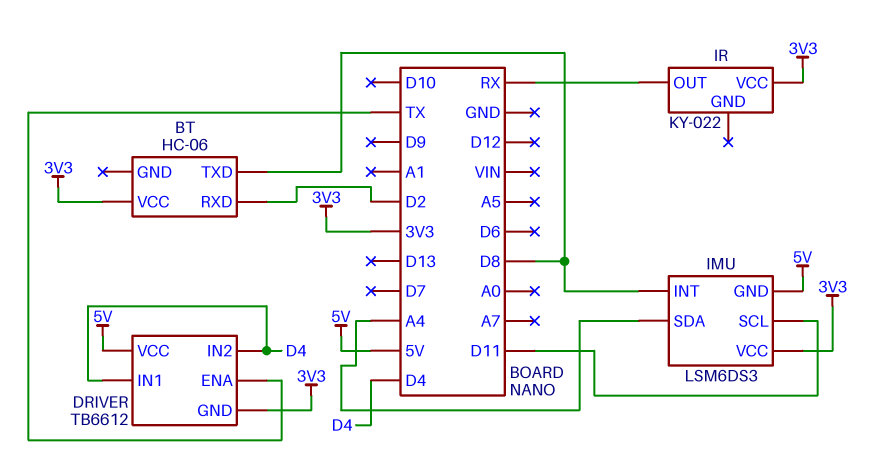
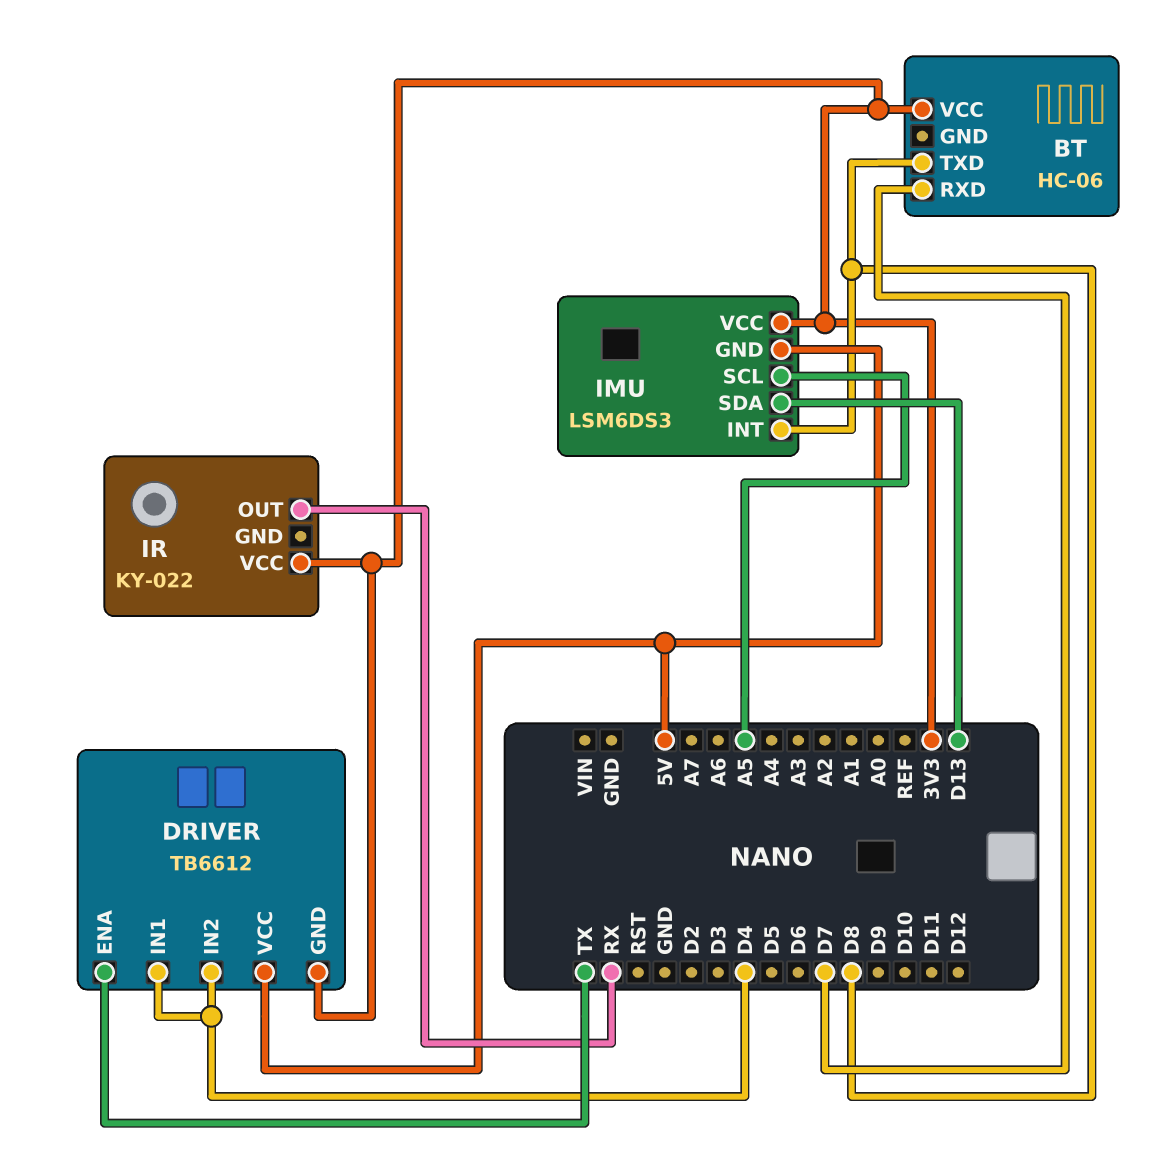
BT pin RXD: D2 -> D7
IMU pin SCL: D11 -> A5
IMU pin SDA: A4 -> D13

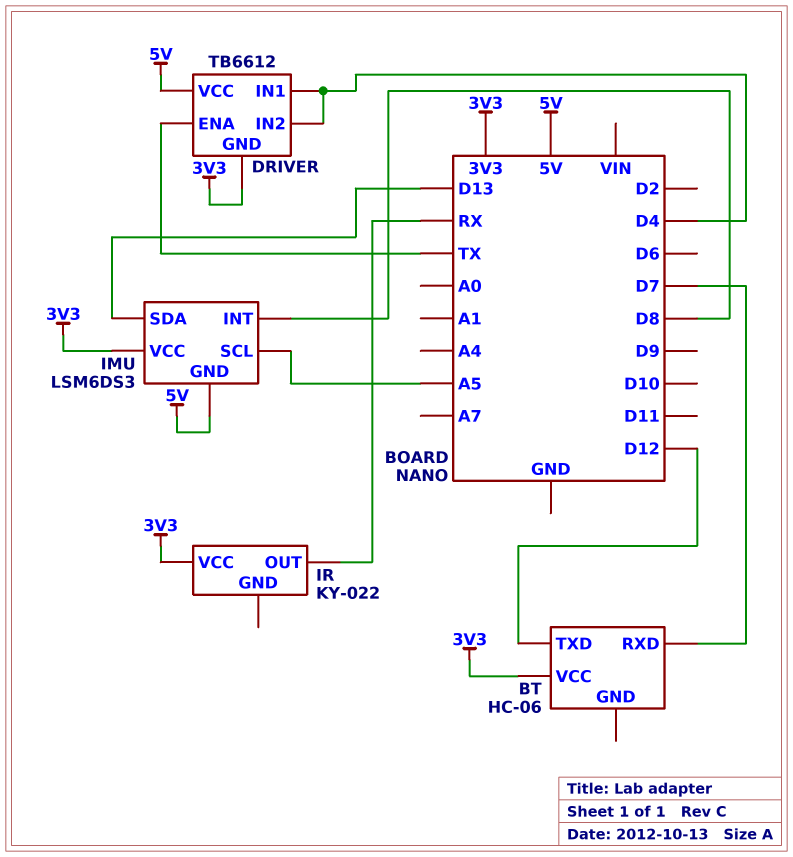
BT pin TXD: D8 -> D12

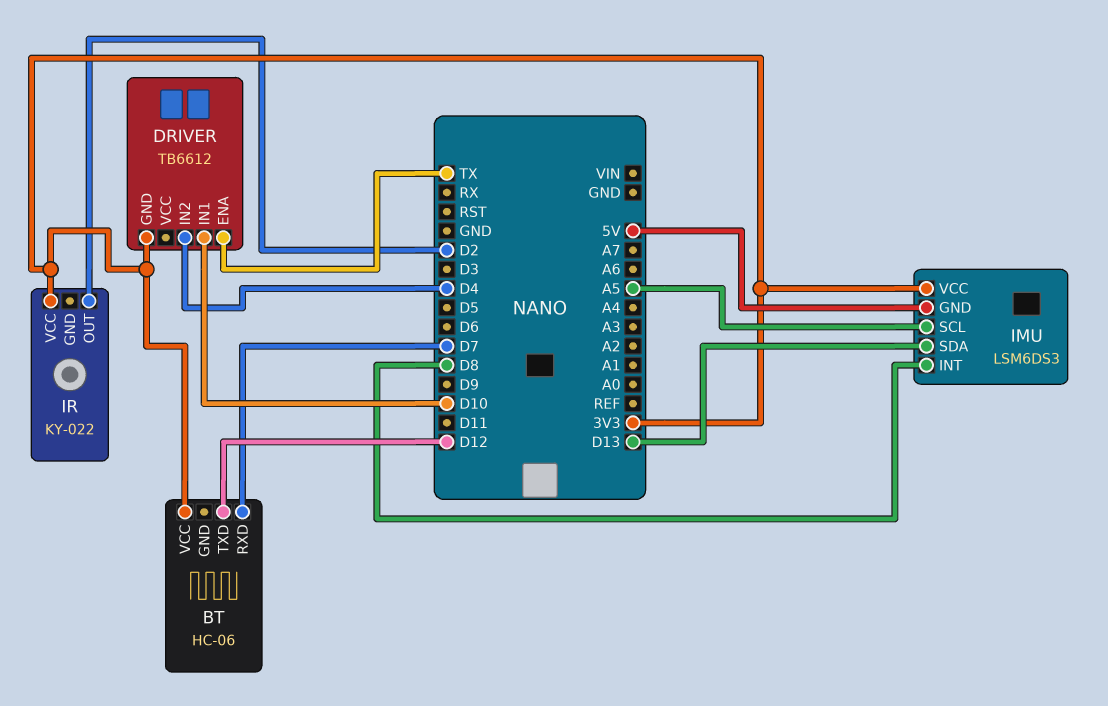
DRIVER pin IN1: D4 -> D10
DRIVER pin VCC: 5V -> none
IR pin OUT: RX -> D2

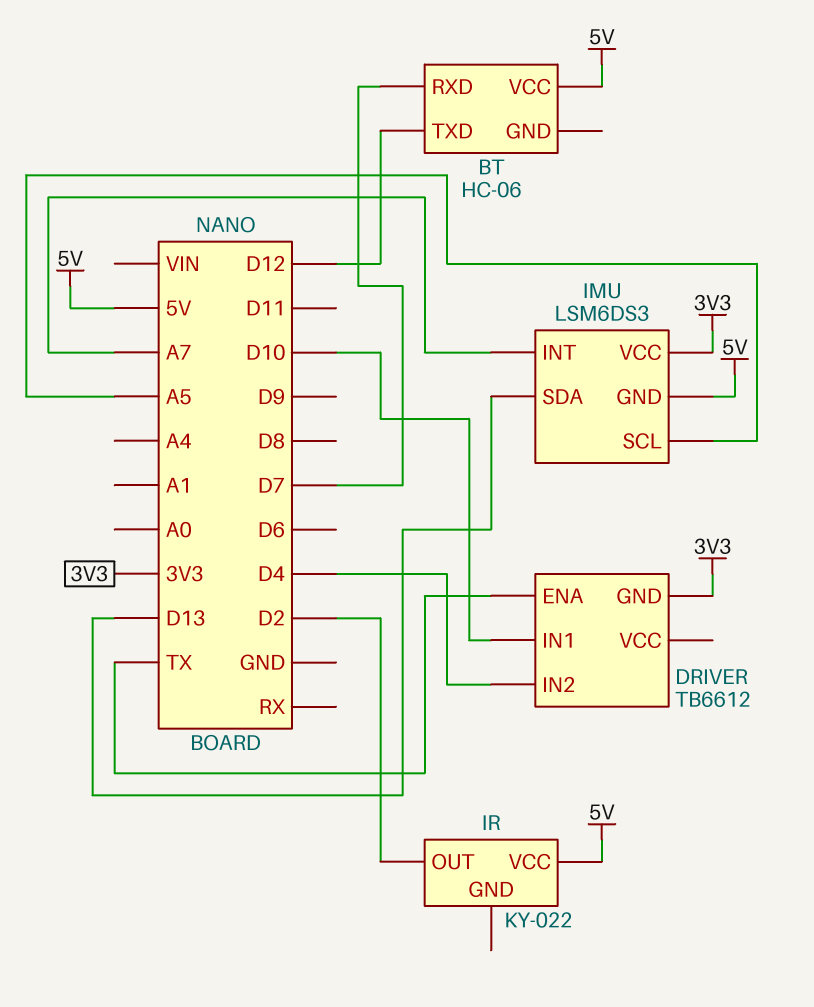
BT pin VCC: 3V3 -> 5V
IMU pin INT: D8 -> A7
IR pin VCC: 3V3 -> 5V

